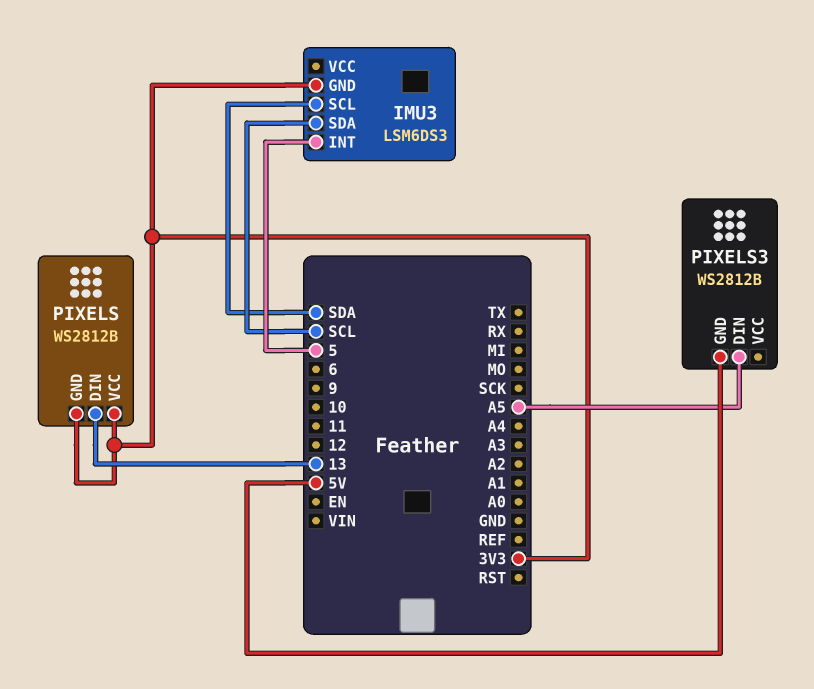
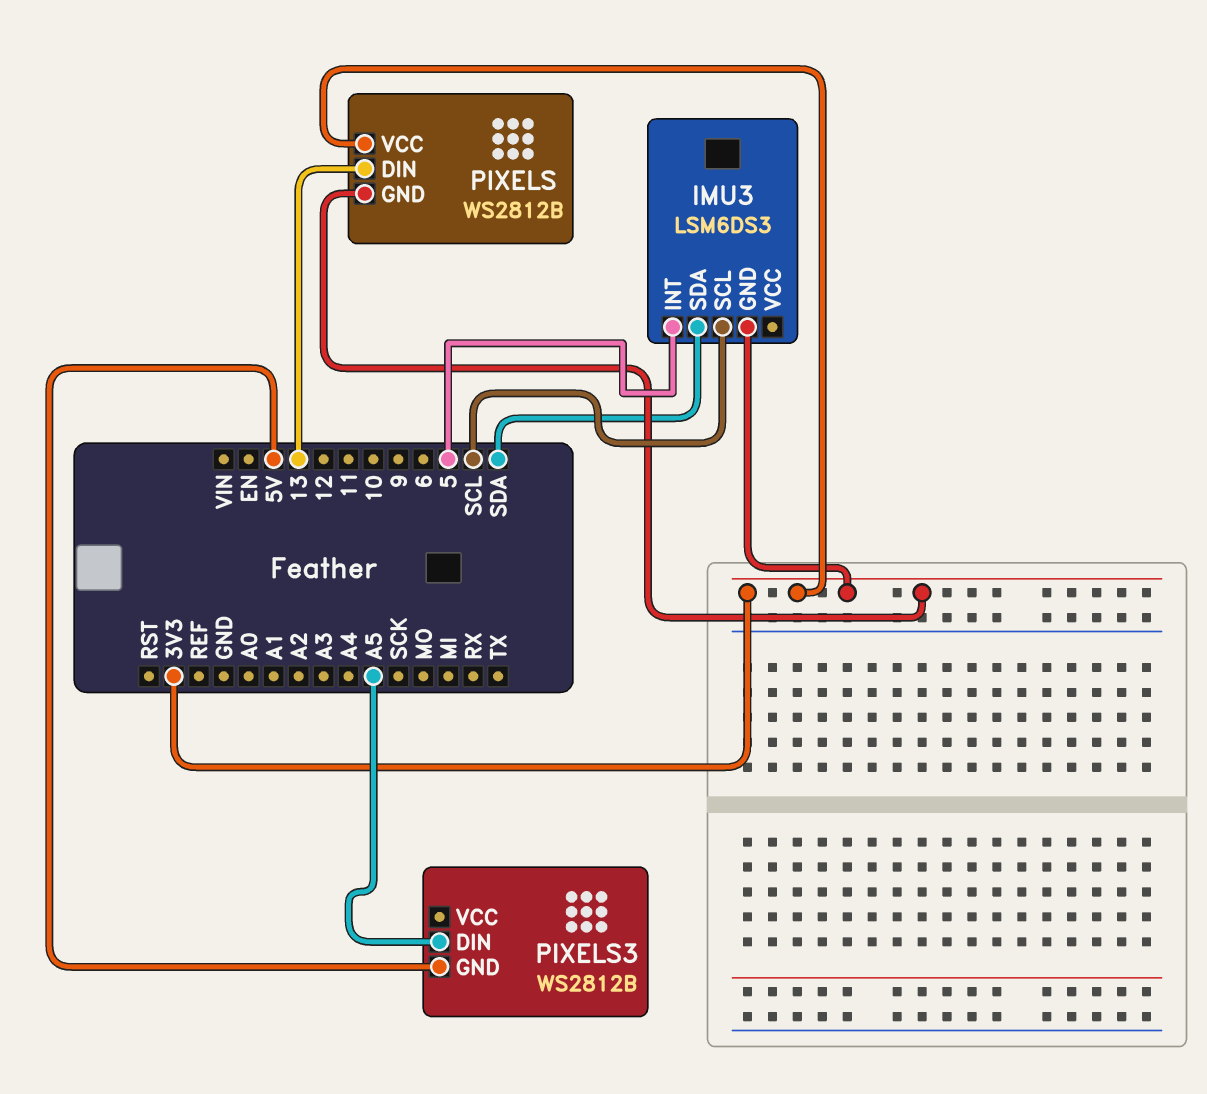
IMU3 pin SCL: SDA -> SCL
IMU3 pin SDA: SCL -> SDA

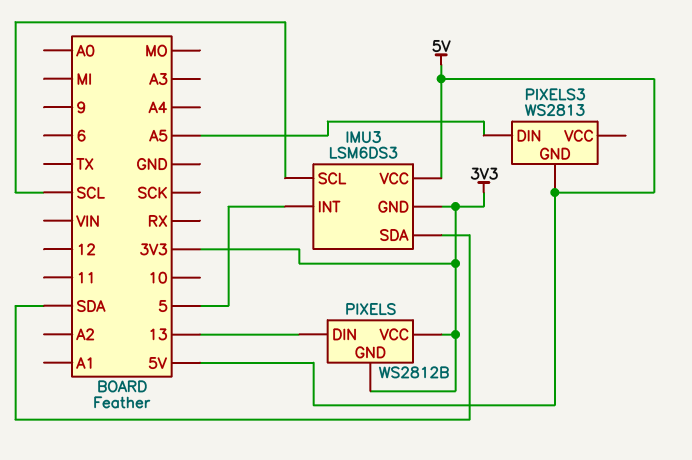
IMU3 pin VCC: none -> 5V
PIXELS3: WS2812B -> WS2813

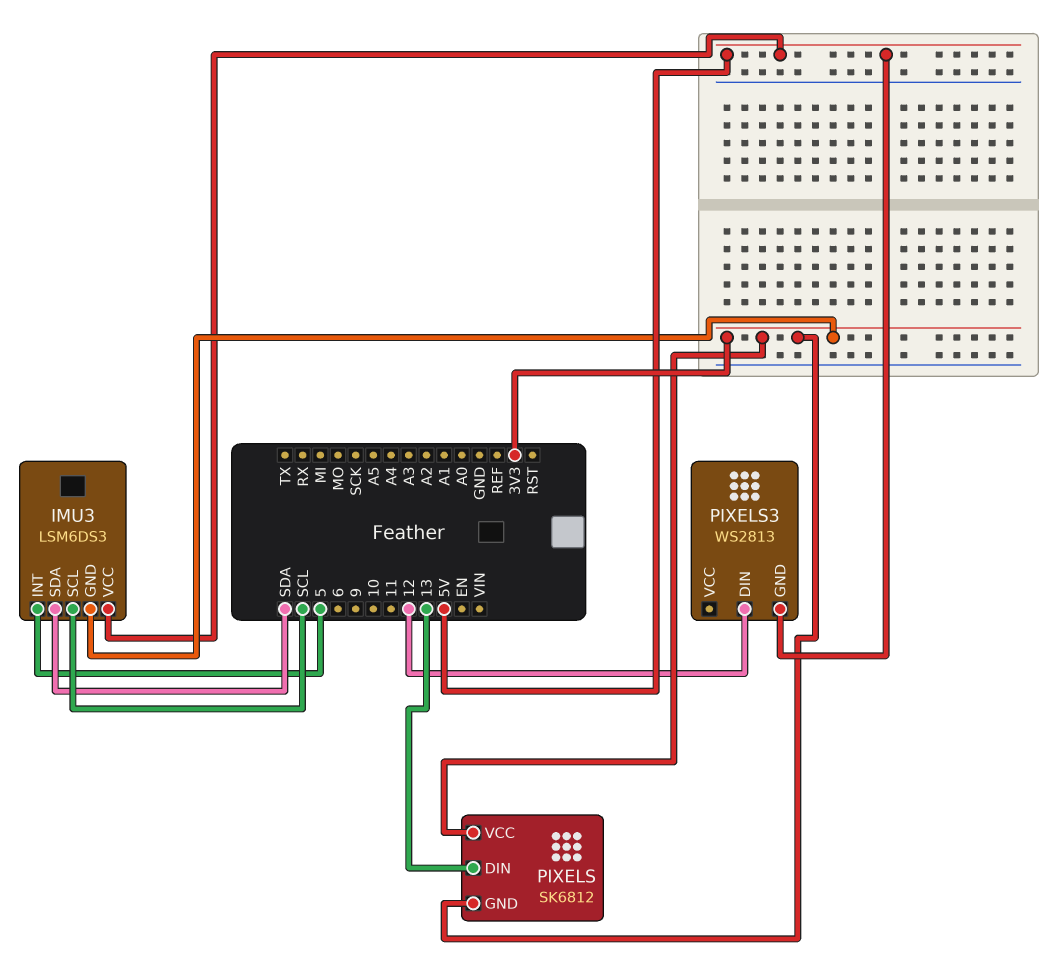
PIXELS: WS2812B -> SK6812
PIXELS3 pin DIN: A5 -> 12

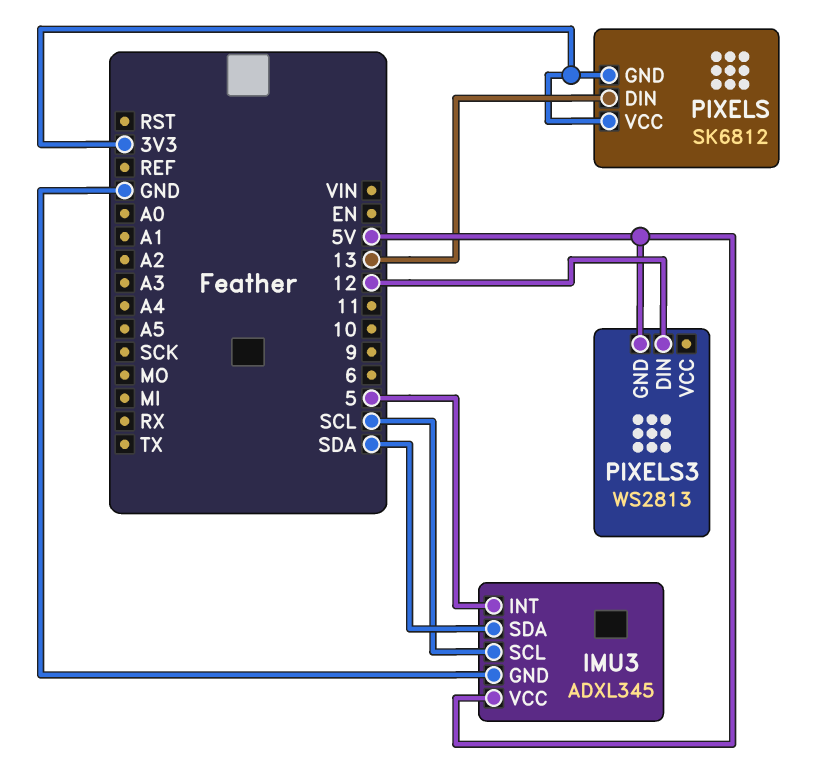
IMU3: LSM6DS3 -> ADXL345
IMU3 pin GND: 3V3 -> GND

